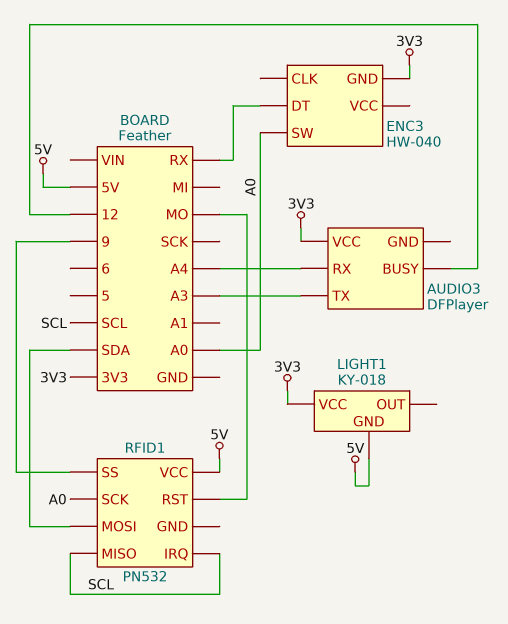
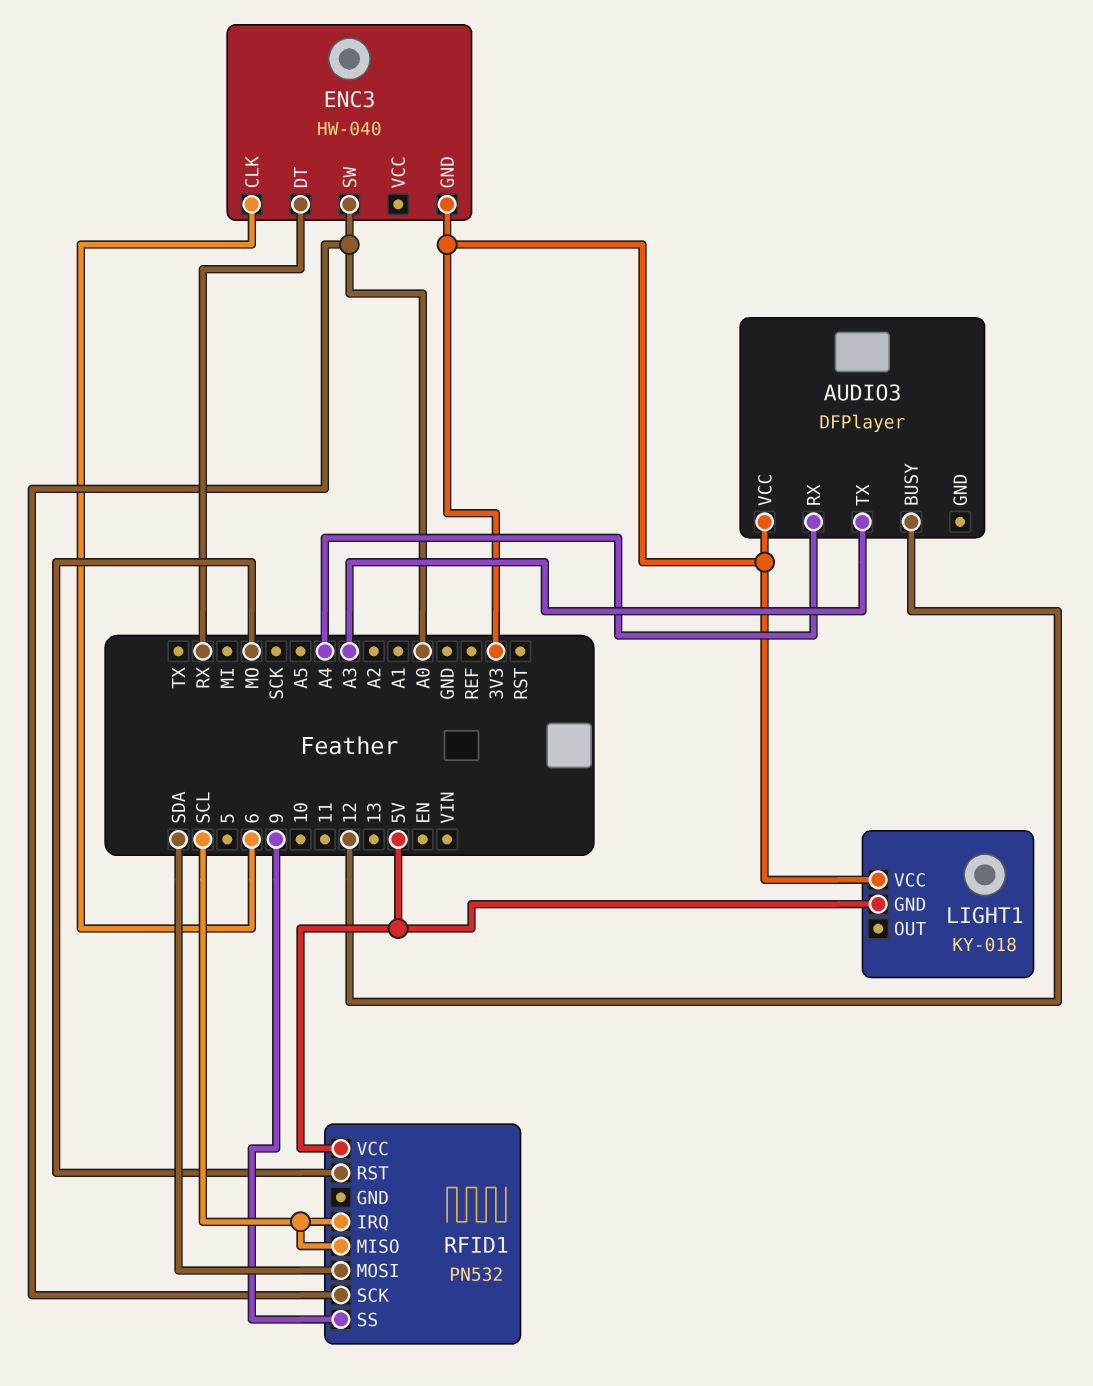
ENC3 pin CLK: none -> 6

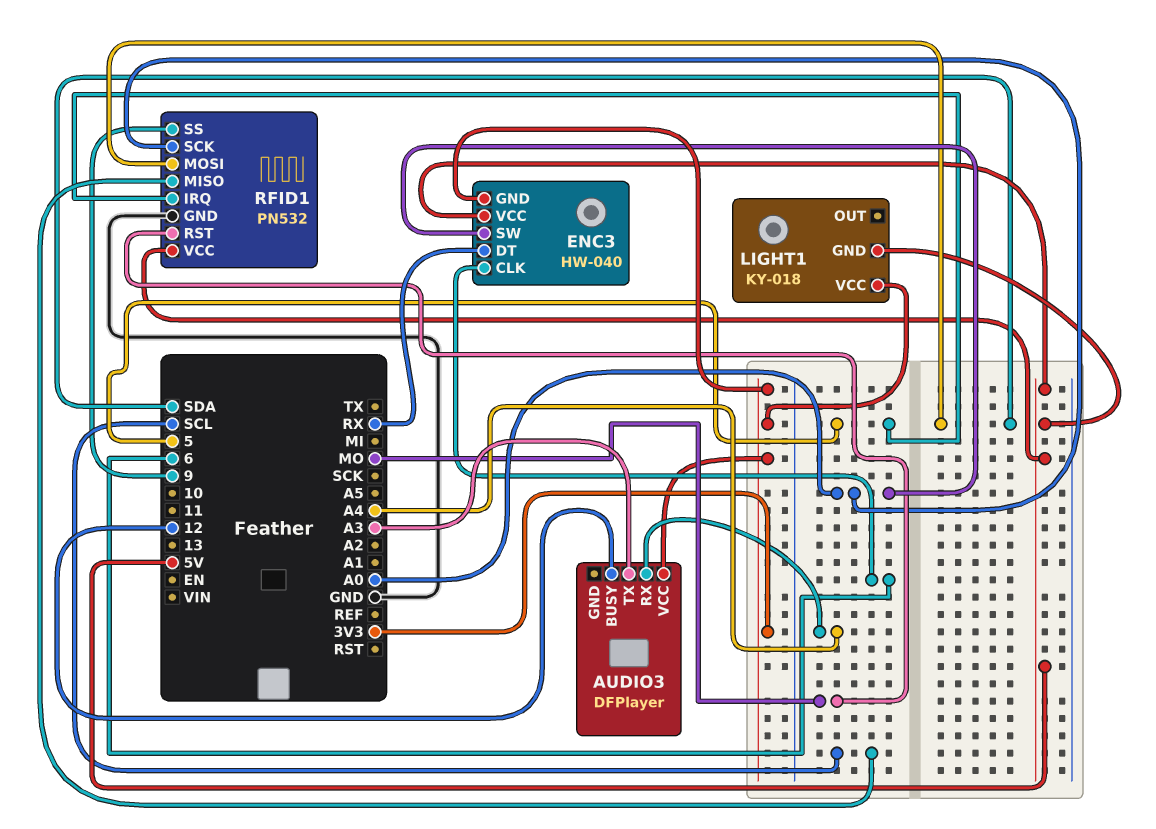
ENC3 pin VCC: none -> 5V
RFID1 pin GND: none -> GND
RFID1 pin IRQ: SCL -> 5

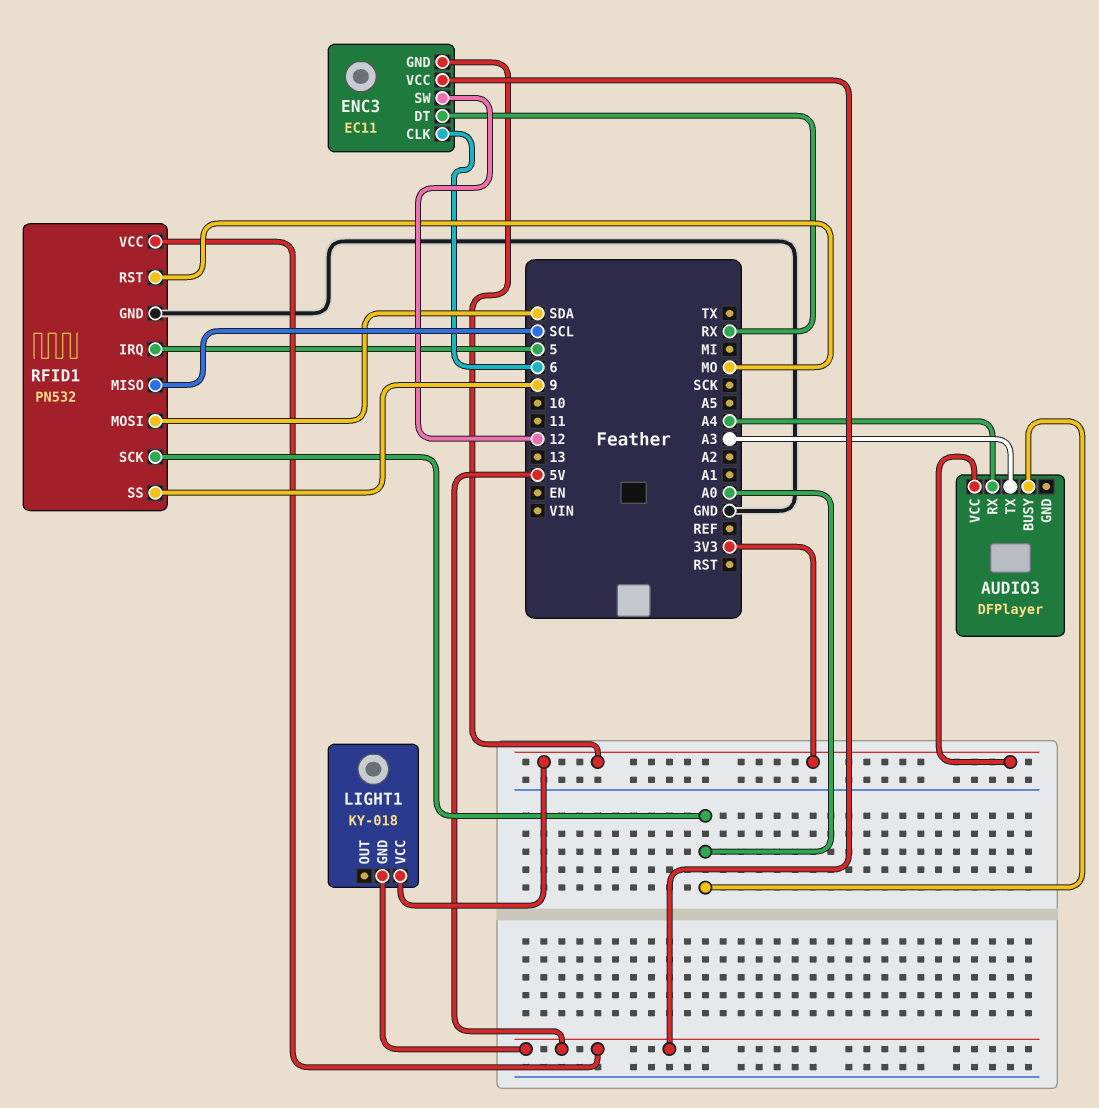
AUDIO3 pin BUSY: 12 -> A0
ENC3: HW-040 -> EC11
ENC3 pin SW: A0 -> 12

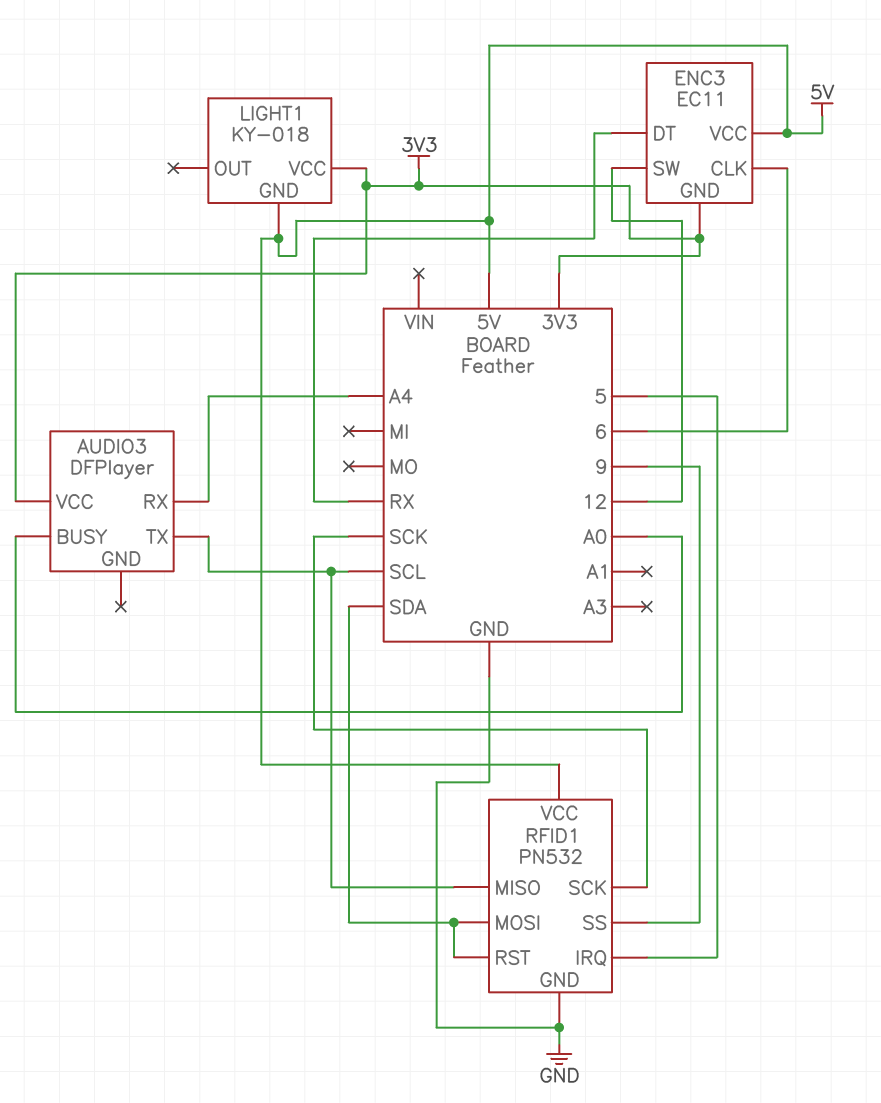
AUDIO3 pin TX: A3 -> SCL
RFID1 pin RST: MO -> SDA
RFID1 pin SCK: A0 -> SCK

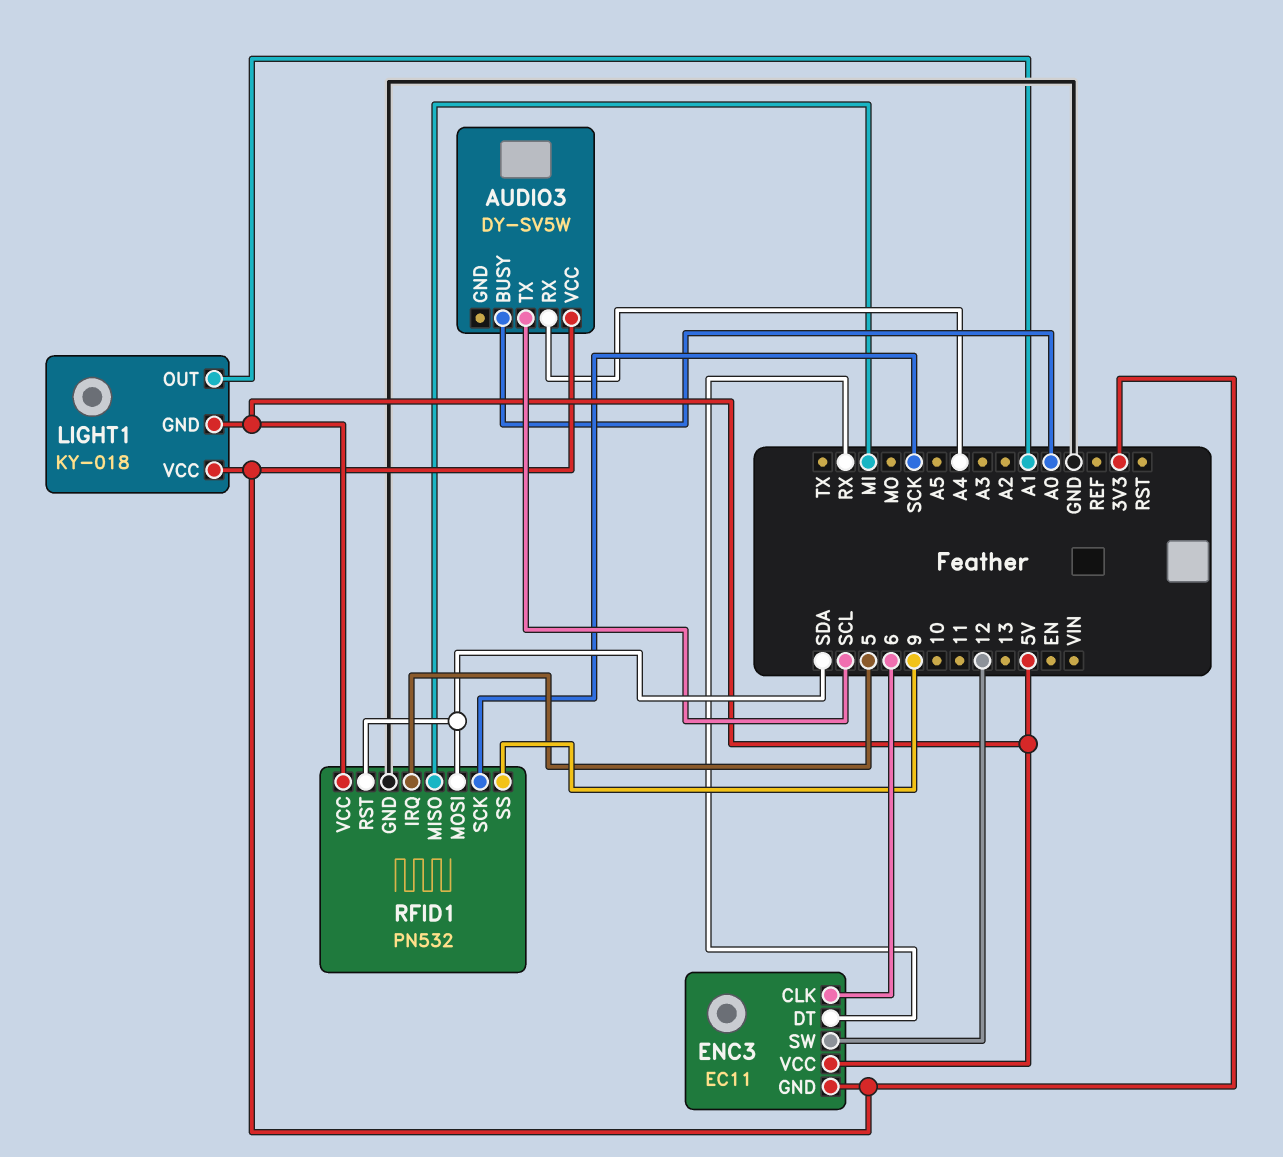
AUDIO3: DFPlayer -> DY-SV5W
LIGHT1 pin OUT: none -> A1
RFID1 pin MISO: SCL -> MI

